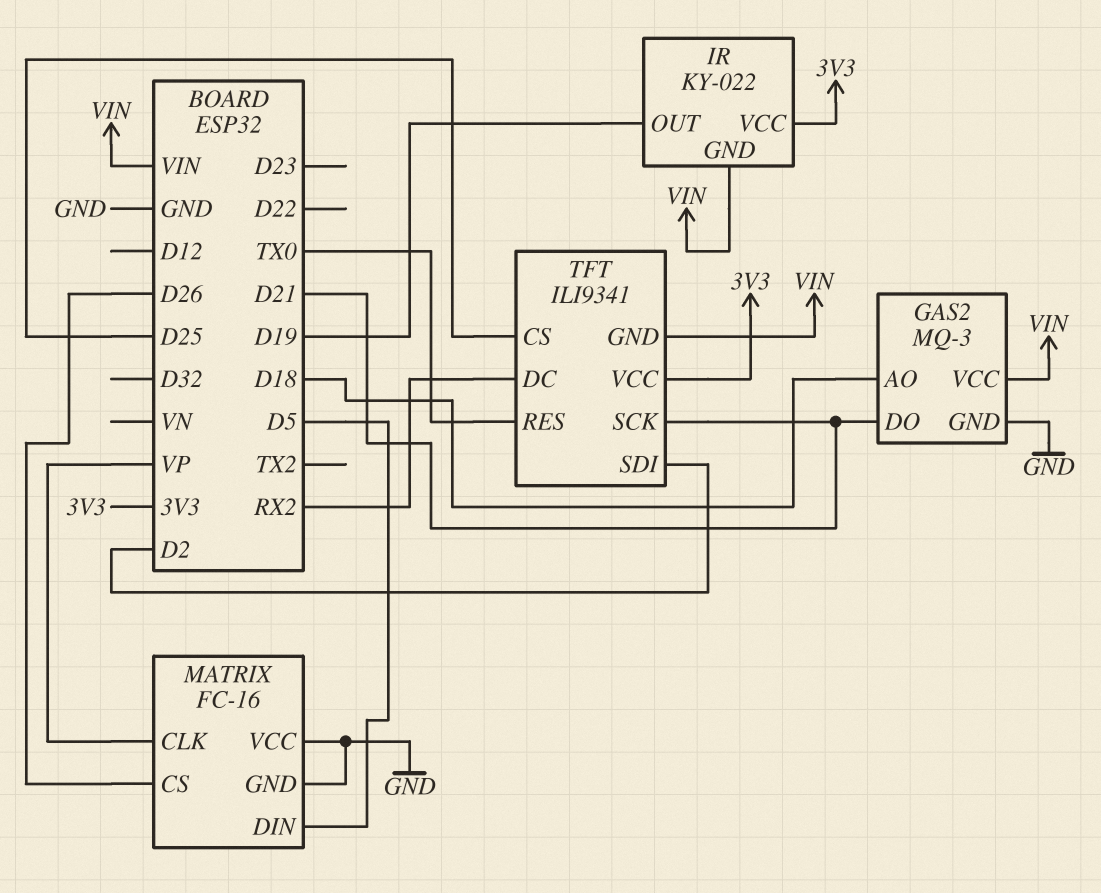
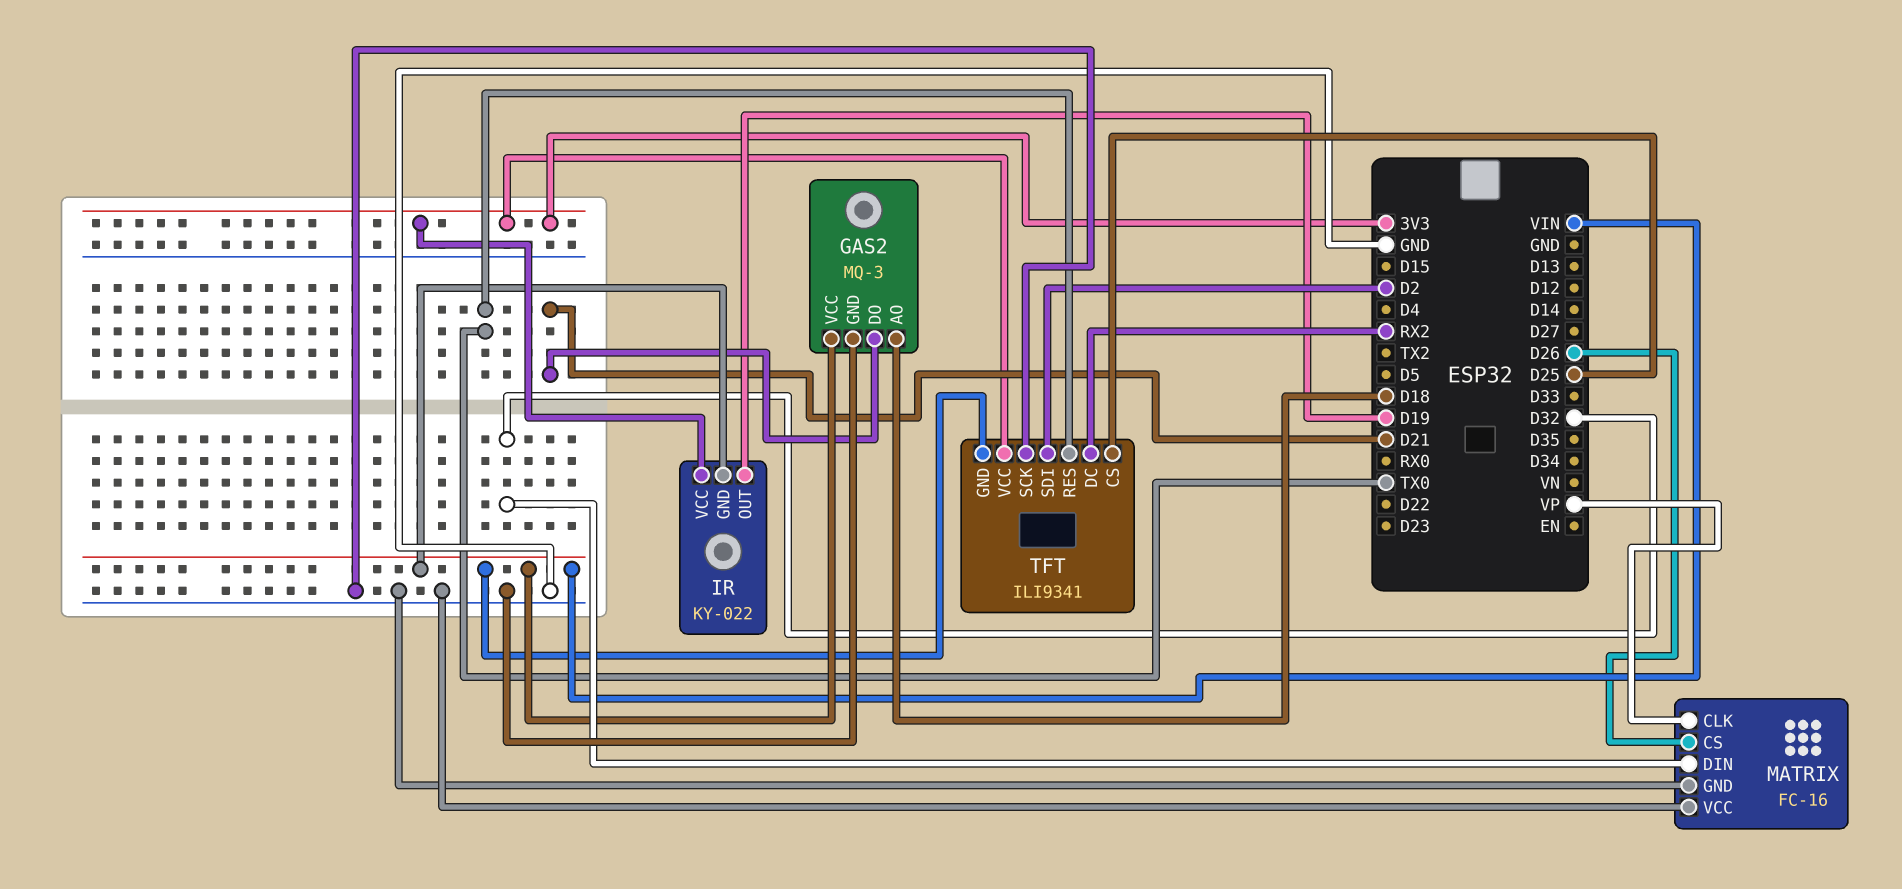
MATRIX pin DIN: D5 -> D32
TFT pin SCK: D21 -> GND

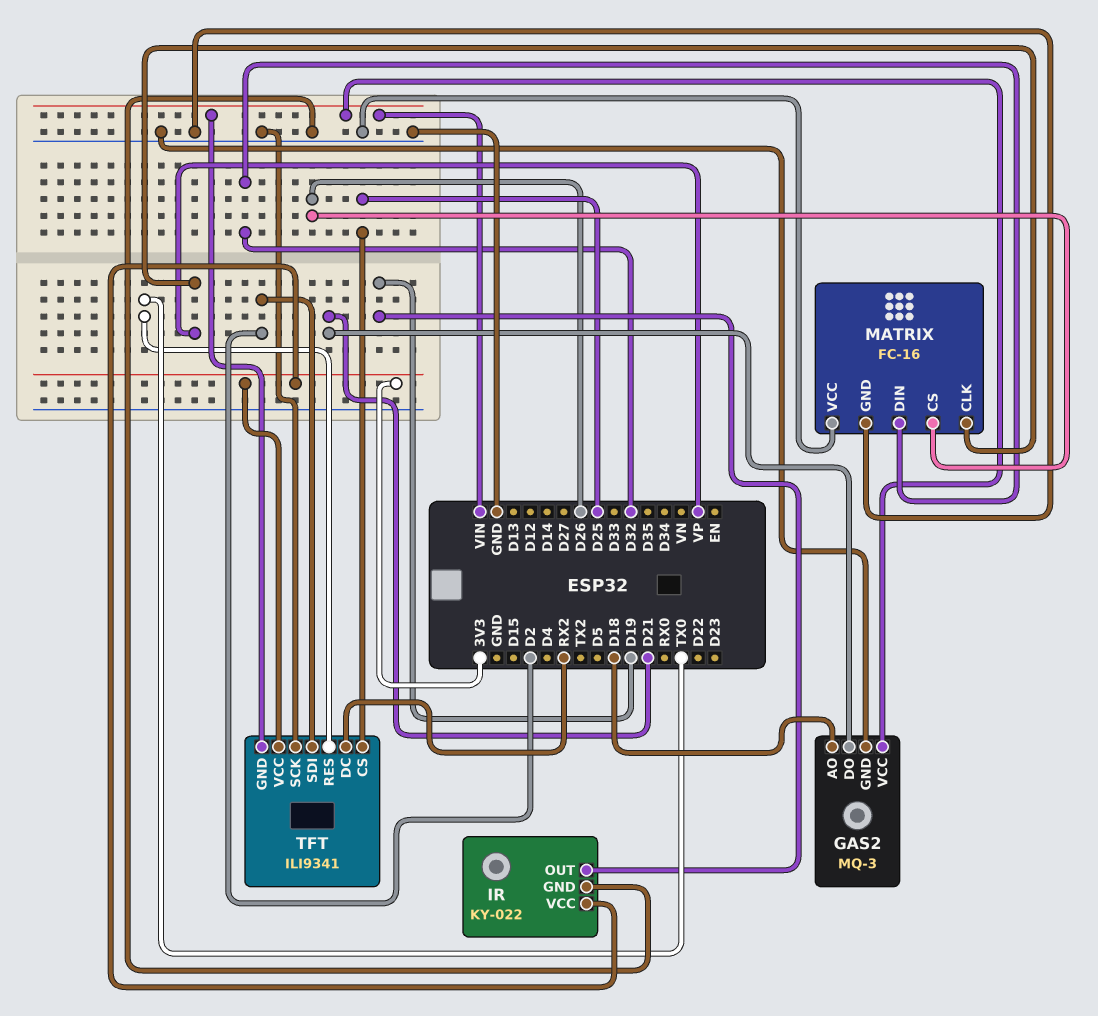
IR pin GND: VIN -> GND

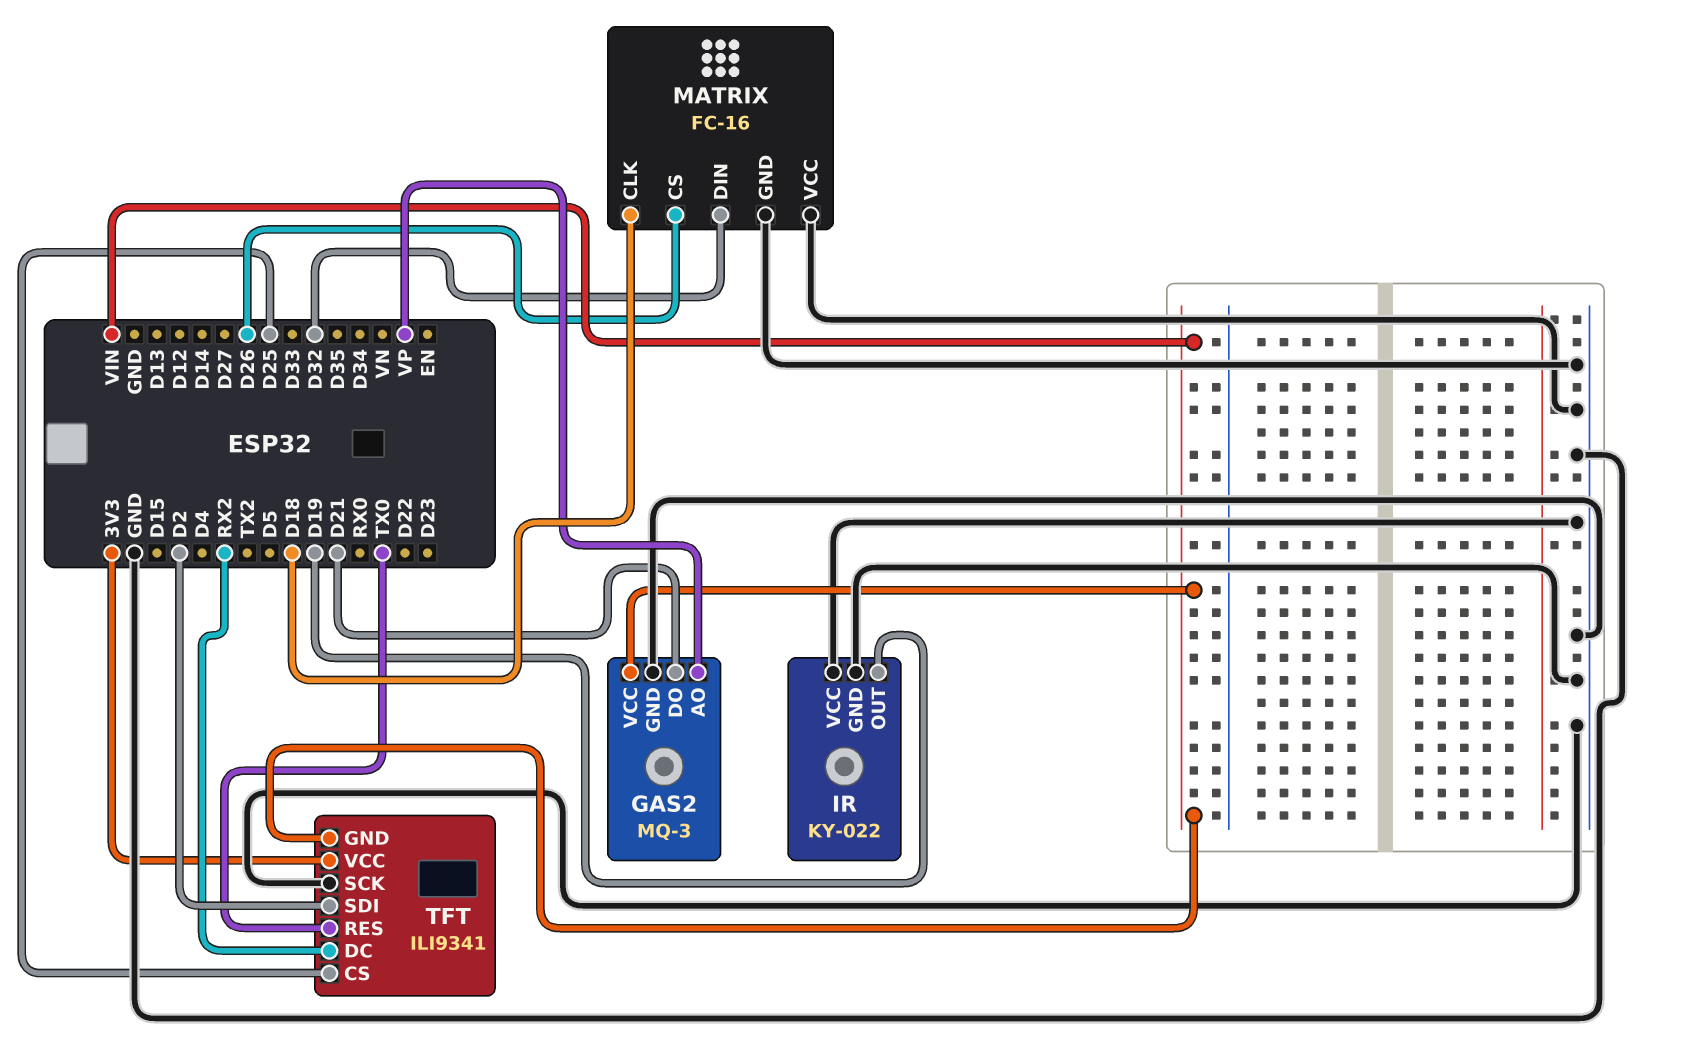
GAS2 pin AO: D18 -> VP
IR pin VCC: 3V3 -> GND
MATRIX pin CLK: VP -> D18

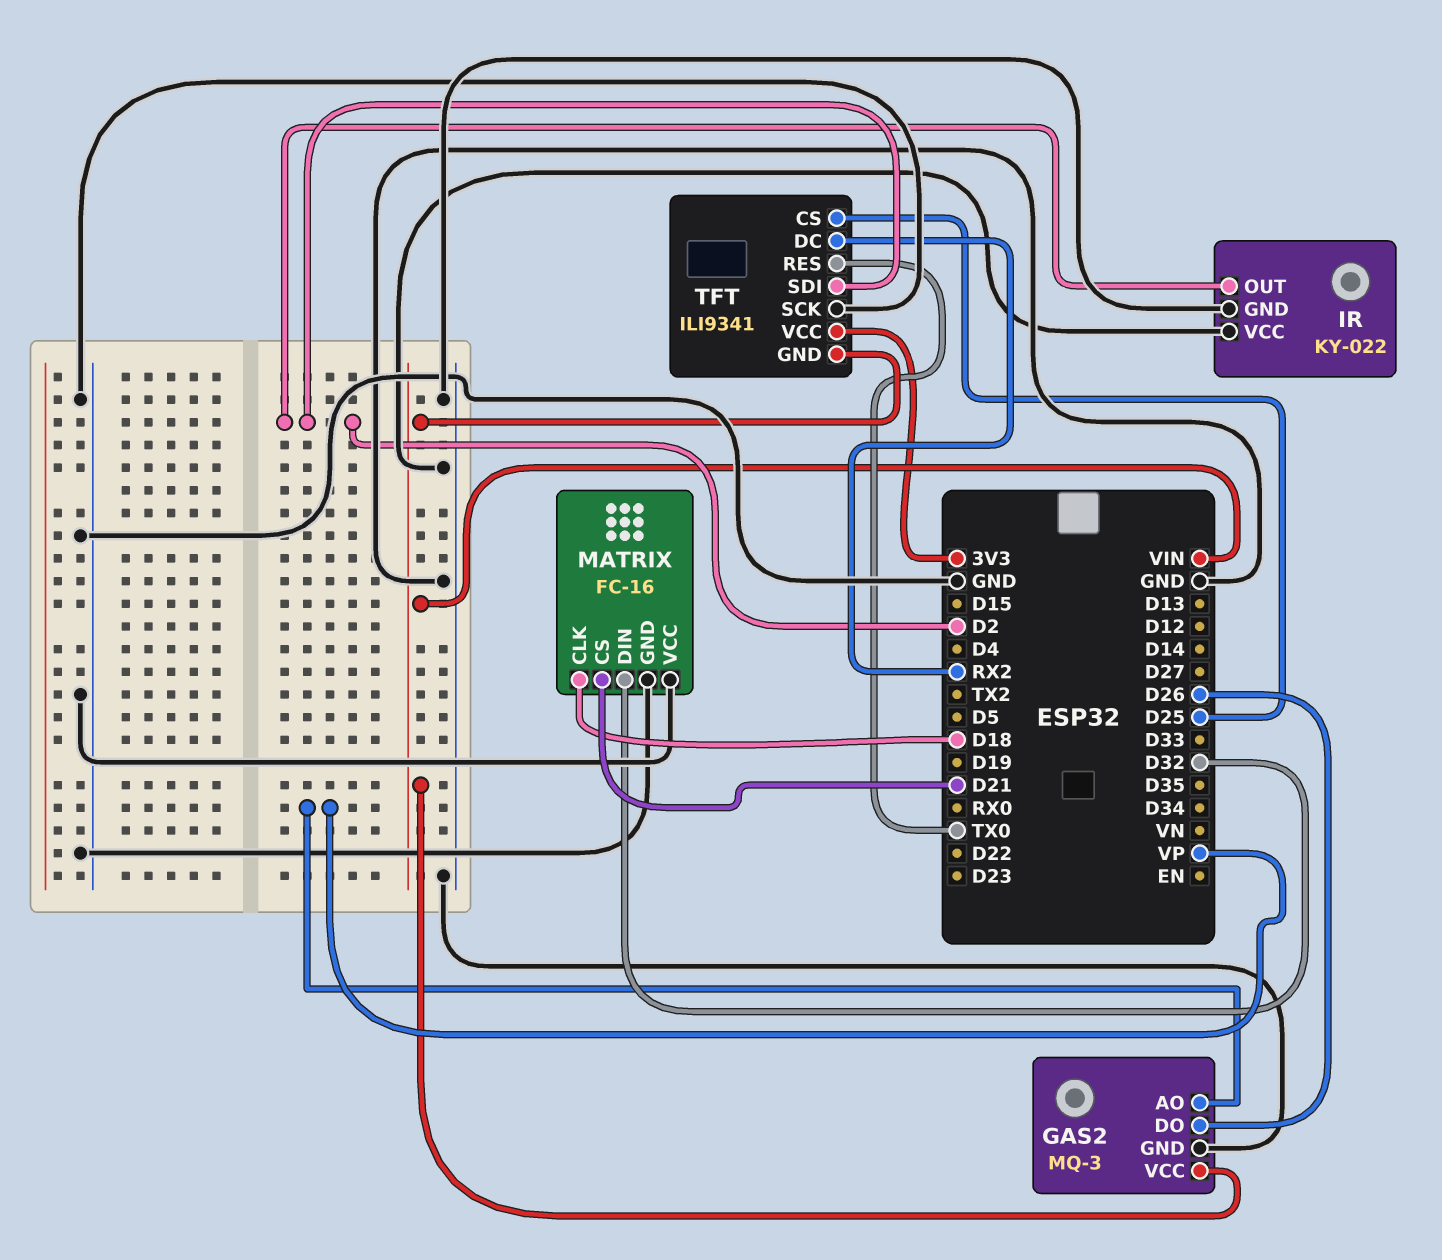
GAS2 pin DO: D21 -> D26
IR pin OUT: D19 -> D2
MATRIX pin CS: D26 -> D21

